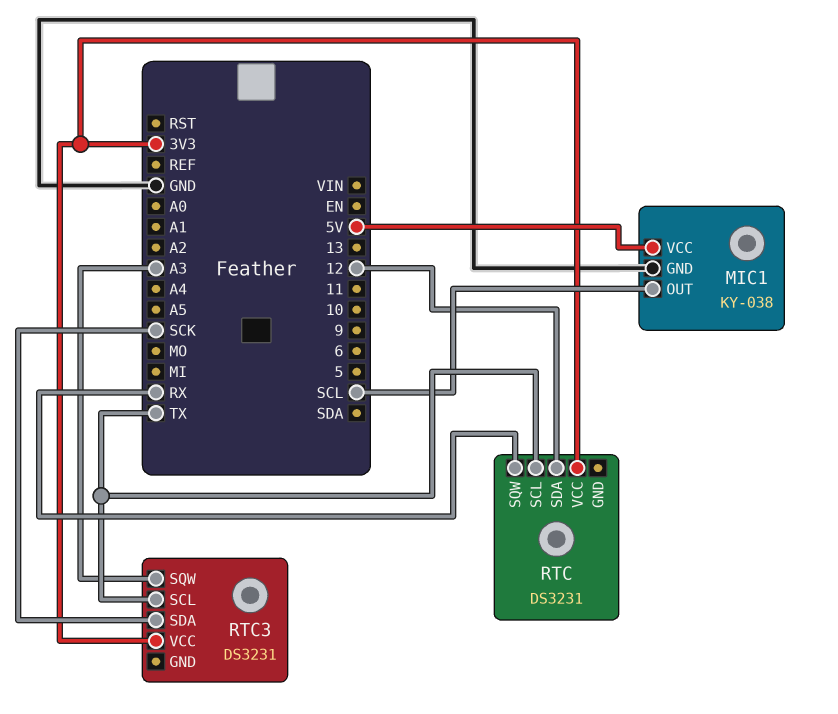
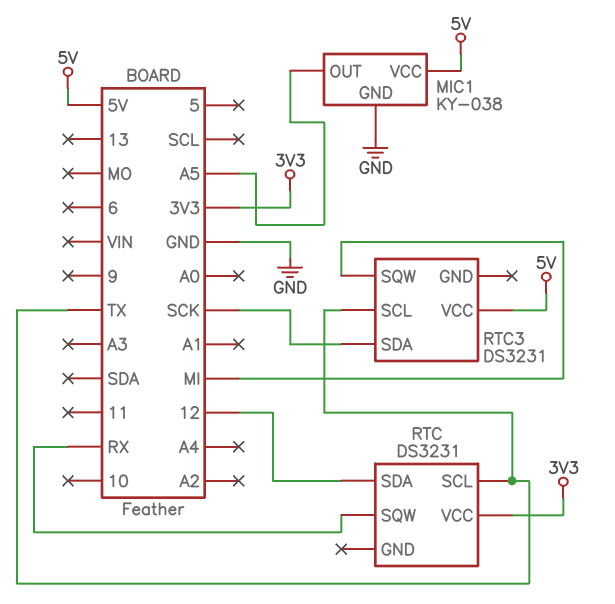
MIC1 pin OUT: SCL -> A5
RTC3 pin SQW: A3 -> MI
RTC3 pin VCC: 3V3 -> 5V

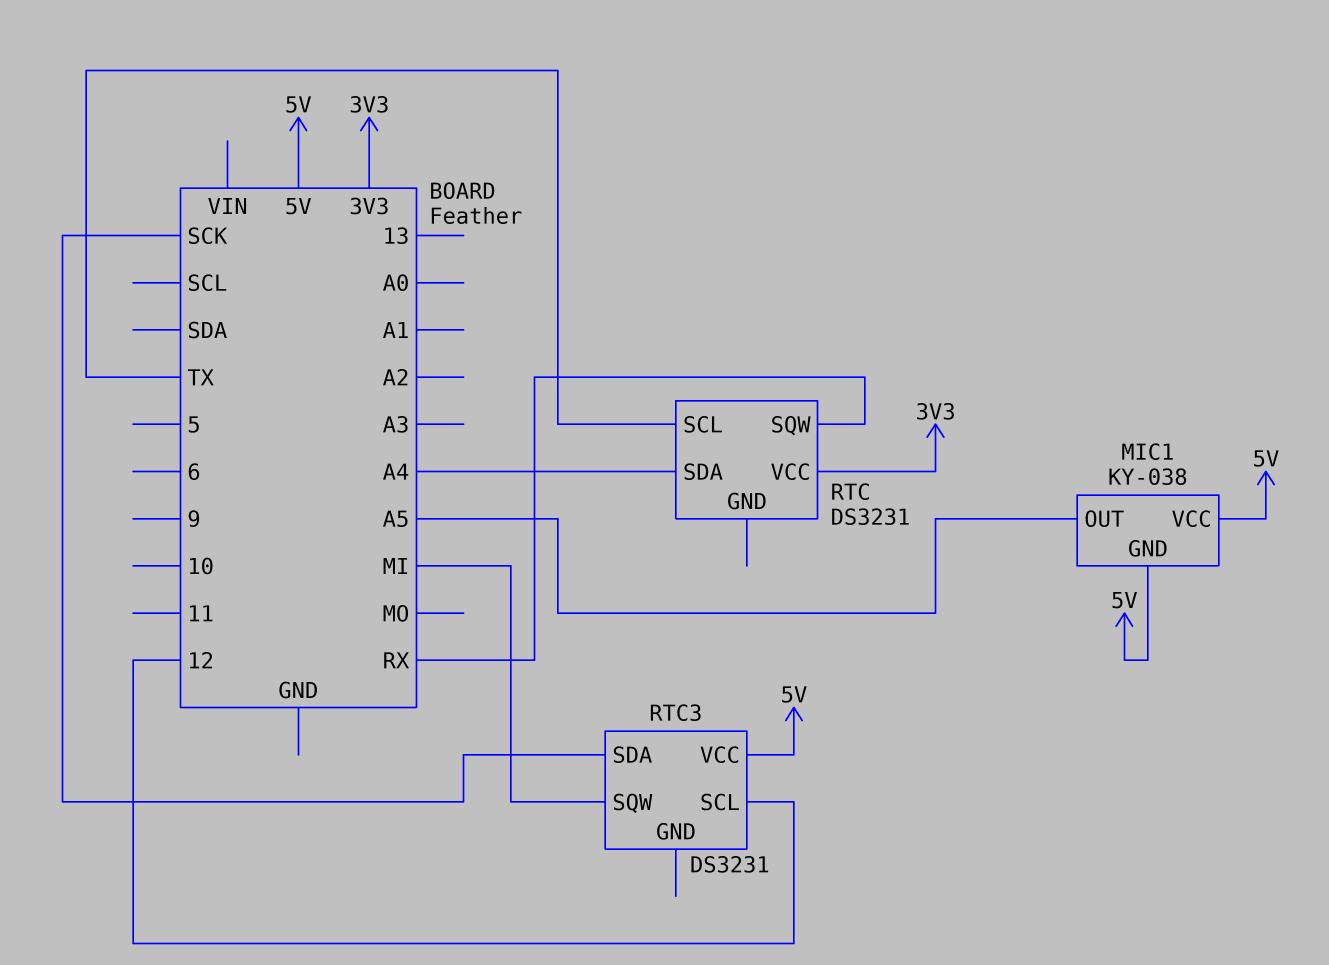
MIC1 pin GND: GND -> 5V
RTC pin SDA: 12 -> A4
RTC3 pin SCL: TX -> 12

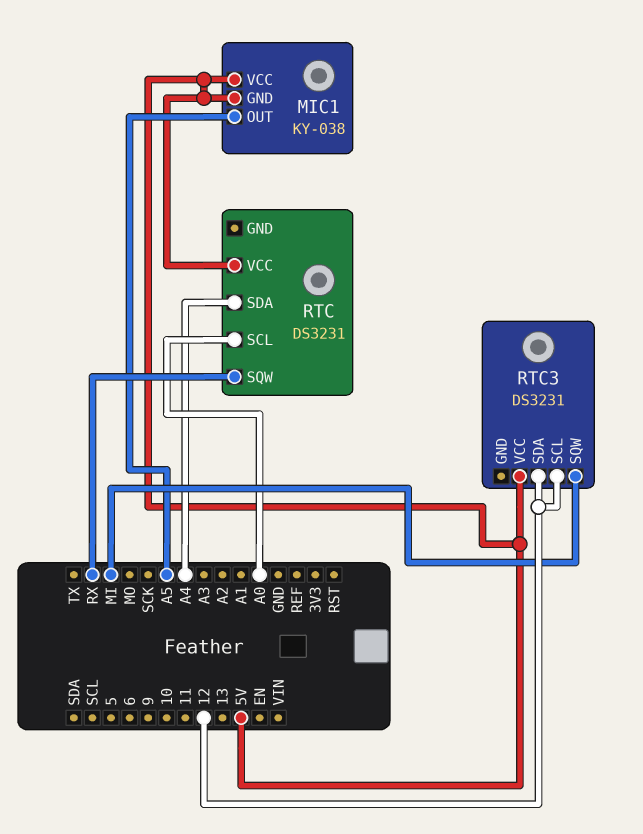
RTC pin SCL: TX -> A0
RTC pin VCC: 3V3 -> 5V
RTC3 pin SDA: SCK -> 12

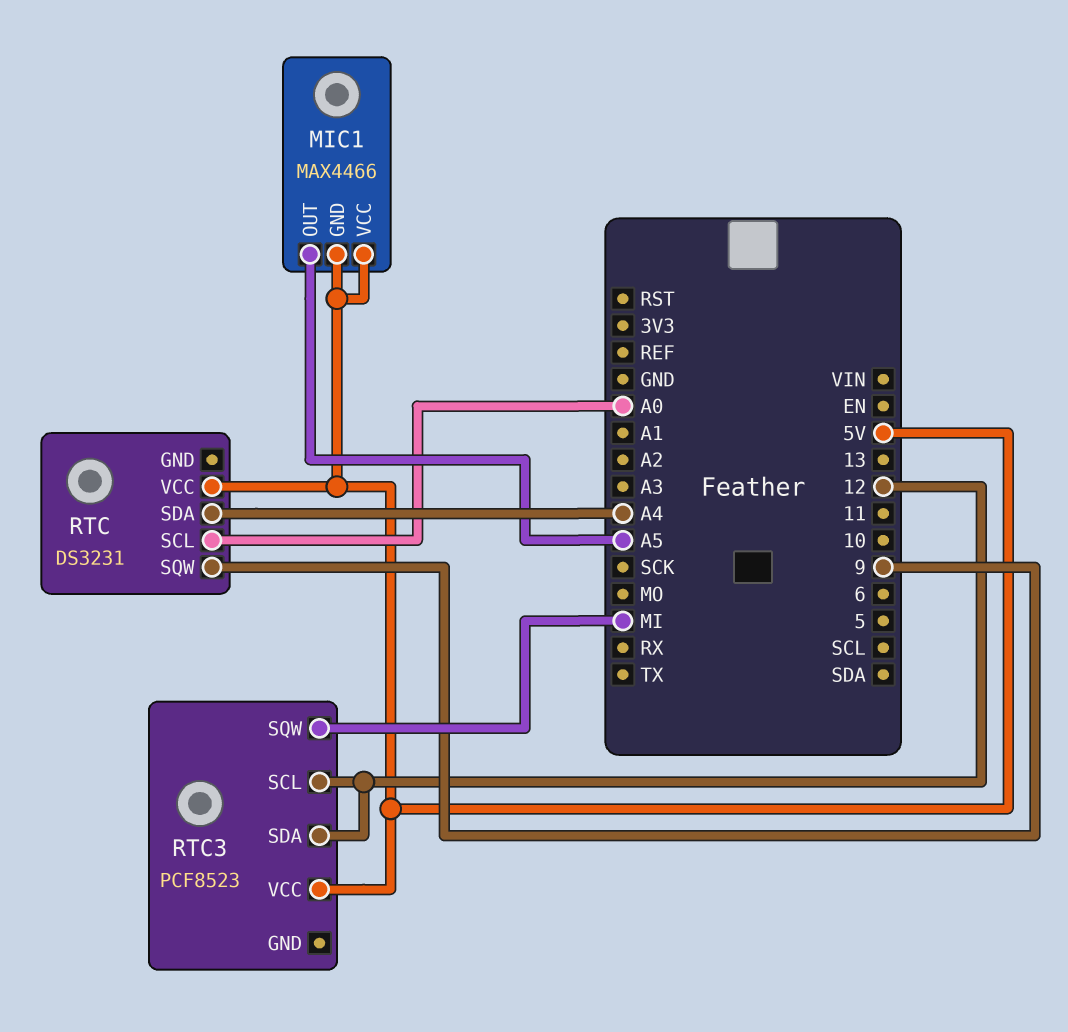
MIC1: KY-038 -> MAX4466
RTC pin SQW: RX -> 9
RTC3: DS3231 -> PCF8523

